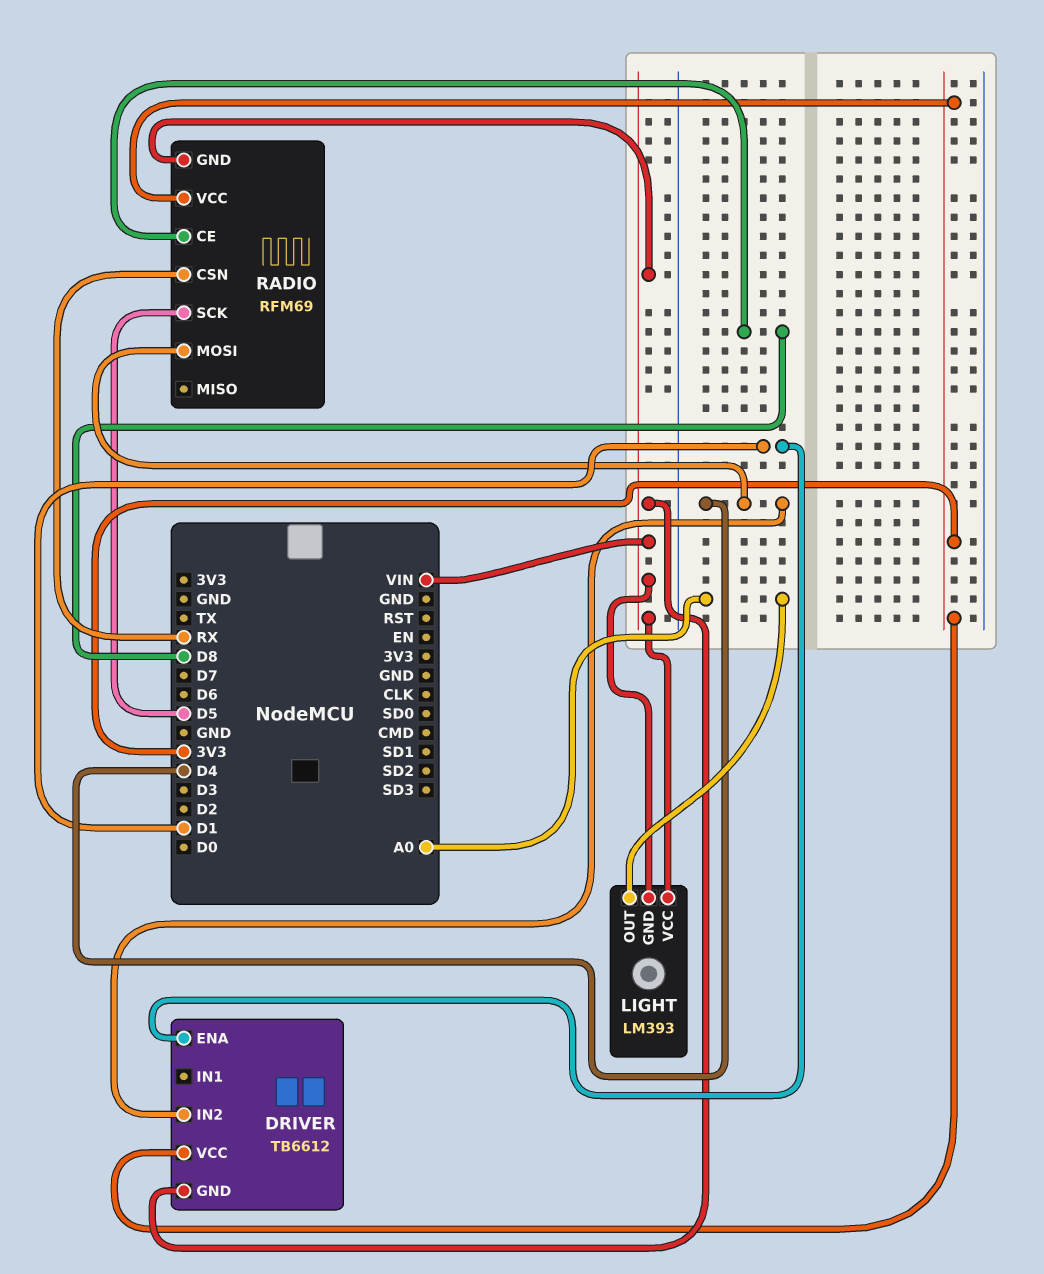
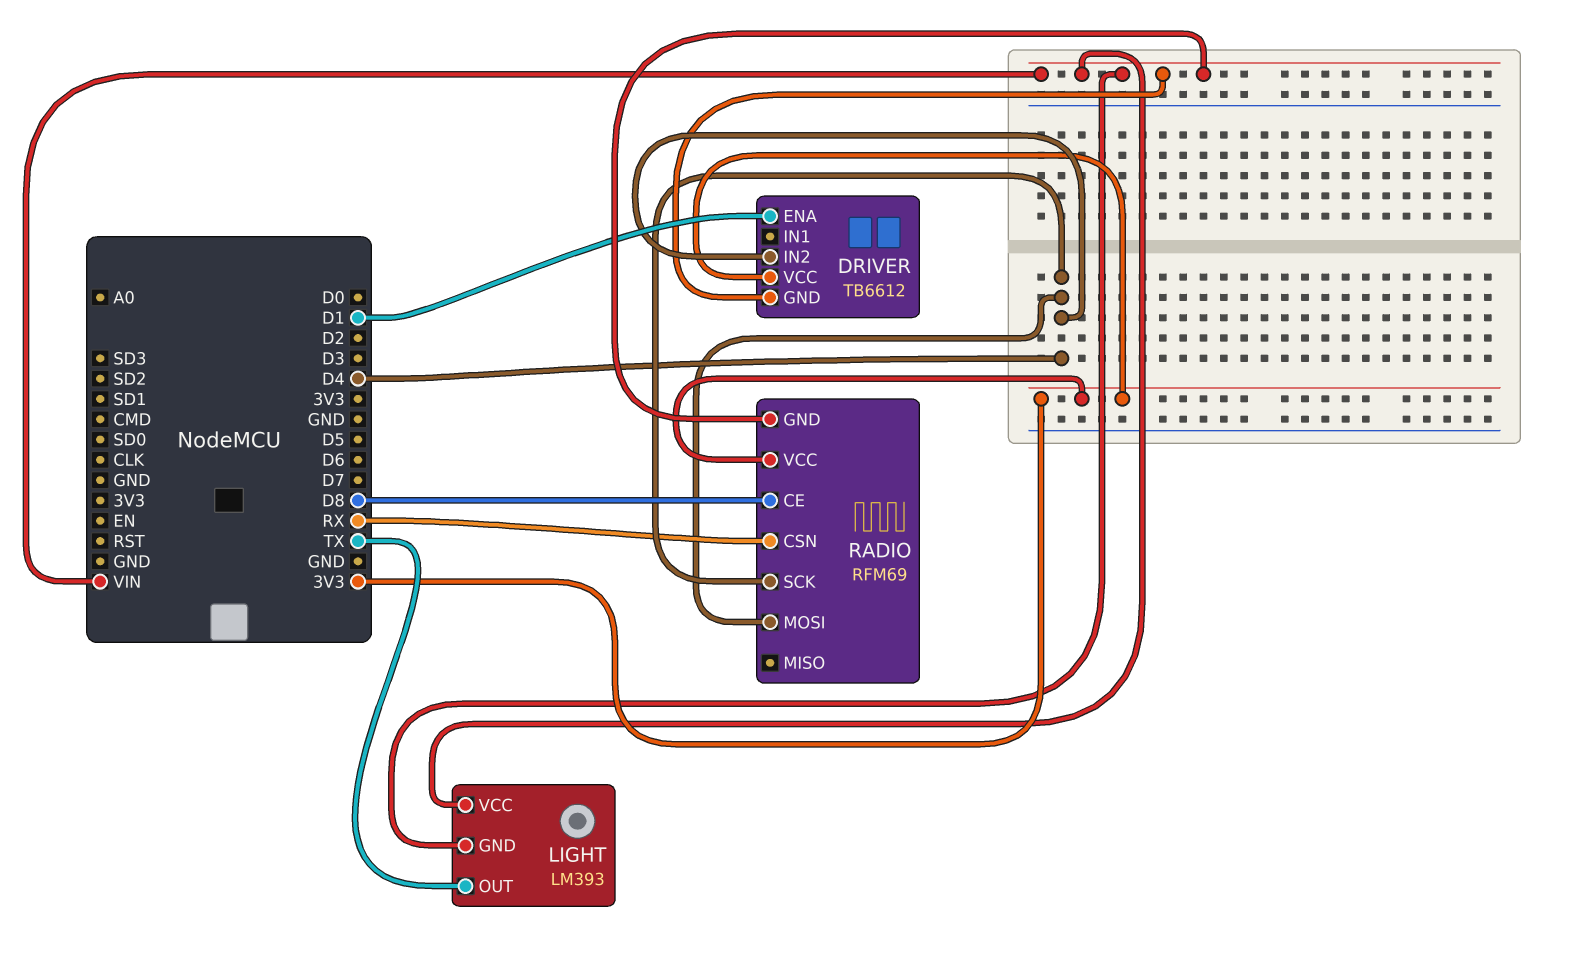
LIGHT pin OUT: A0 -> TX
RADIO pin SCK: D5 -> D4

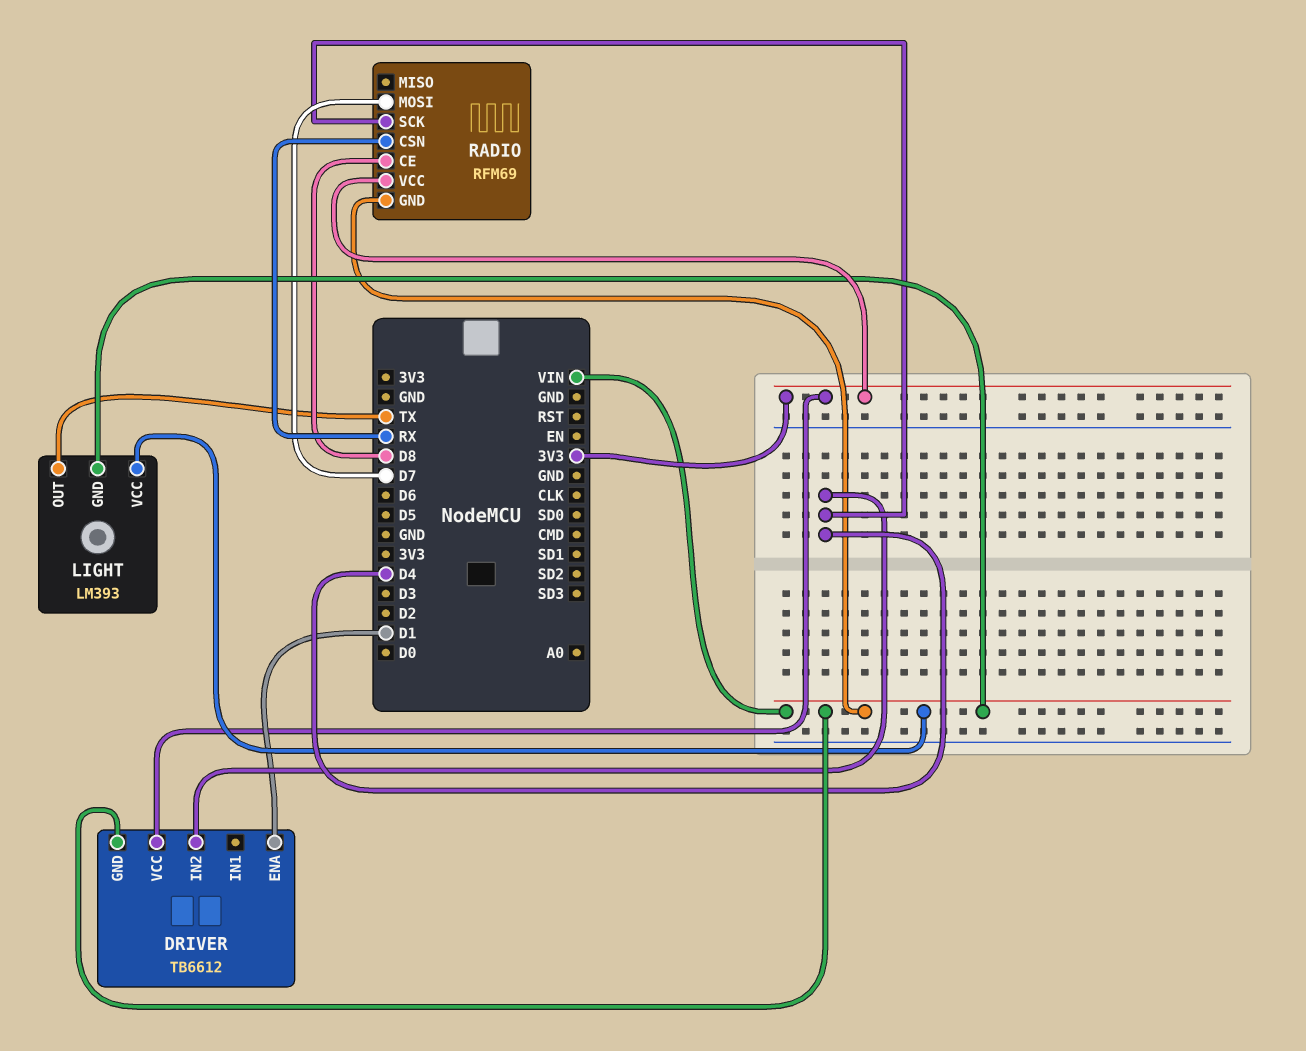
RADIO pin MOSI: D4 -> D7

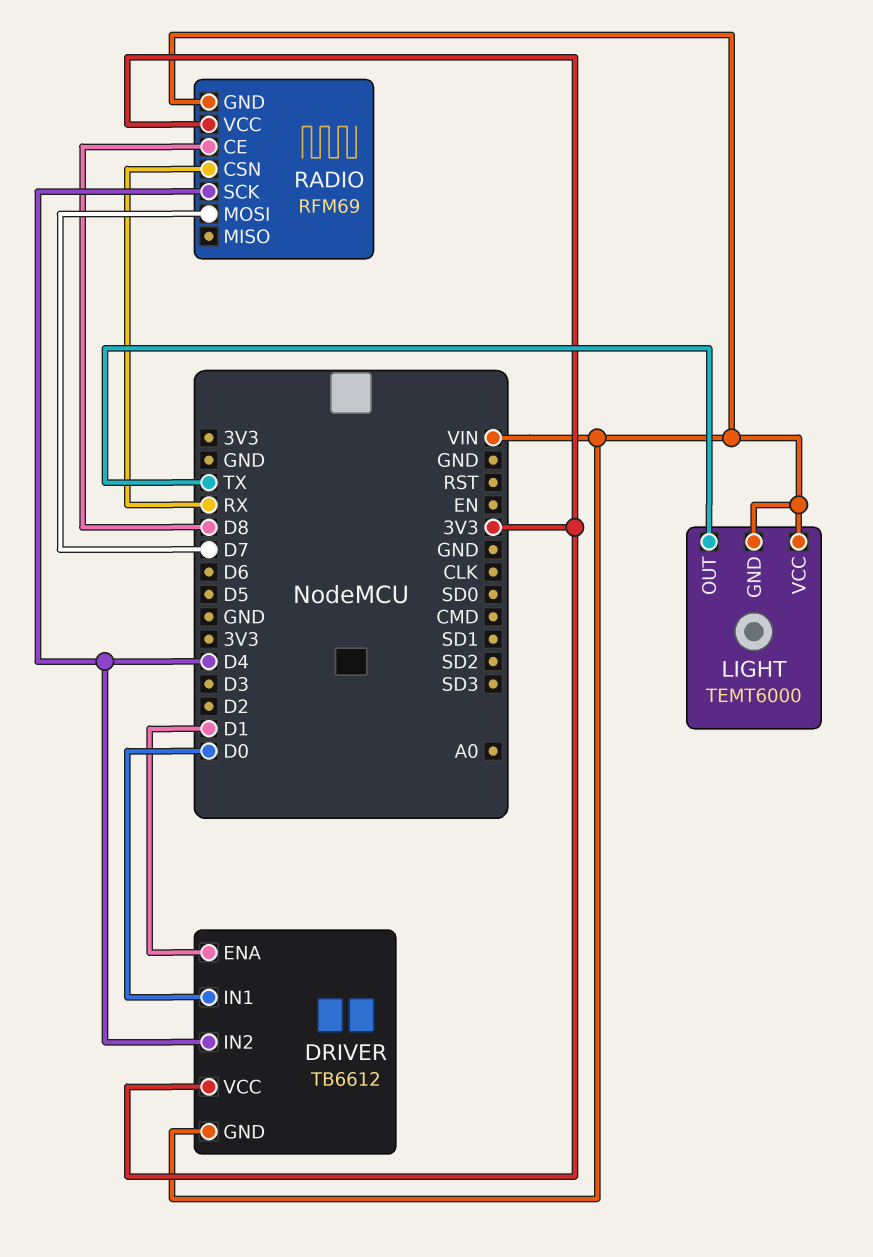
DRIVER pin IN1: none -> D0
LIGHT: LM393 -> TEMT6000

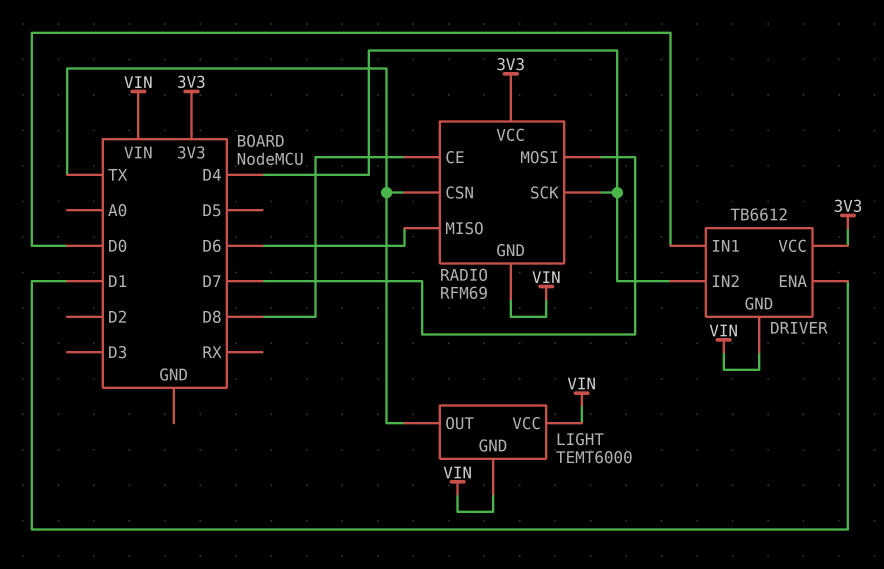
RADIO pin CSN: RX -> TX
RADIO pin MISO: none -> D6

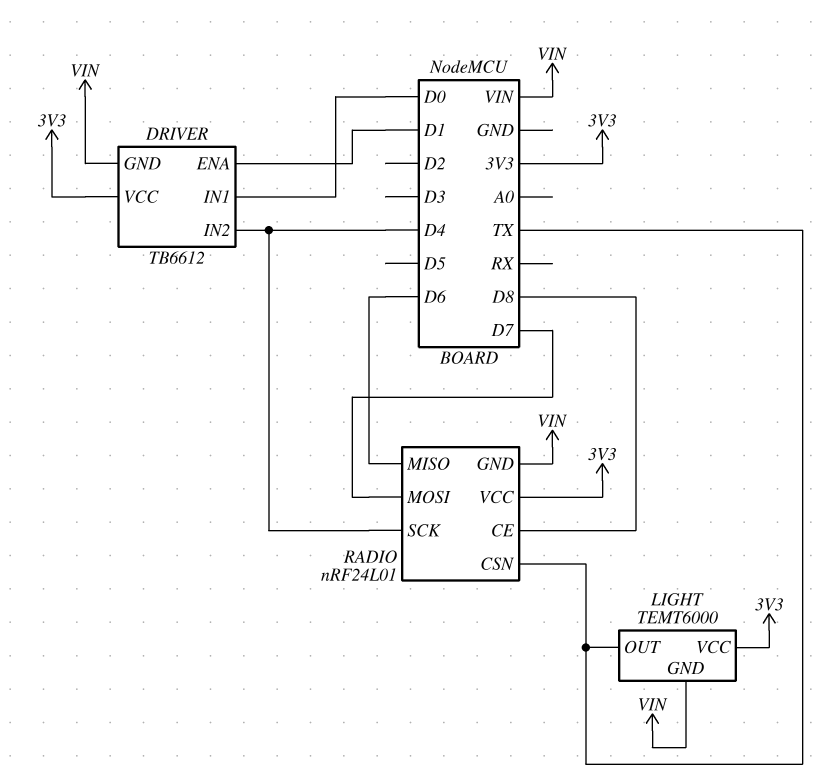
LIGHT pin VCC: VIN -> 3V3
RADIO: RFM69 -> nRF24L01

